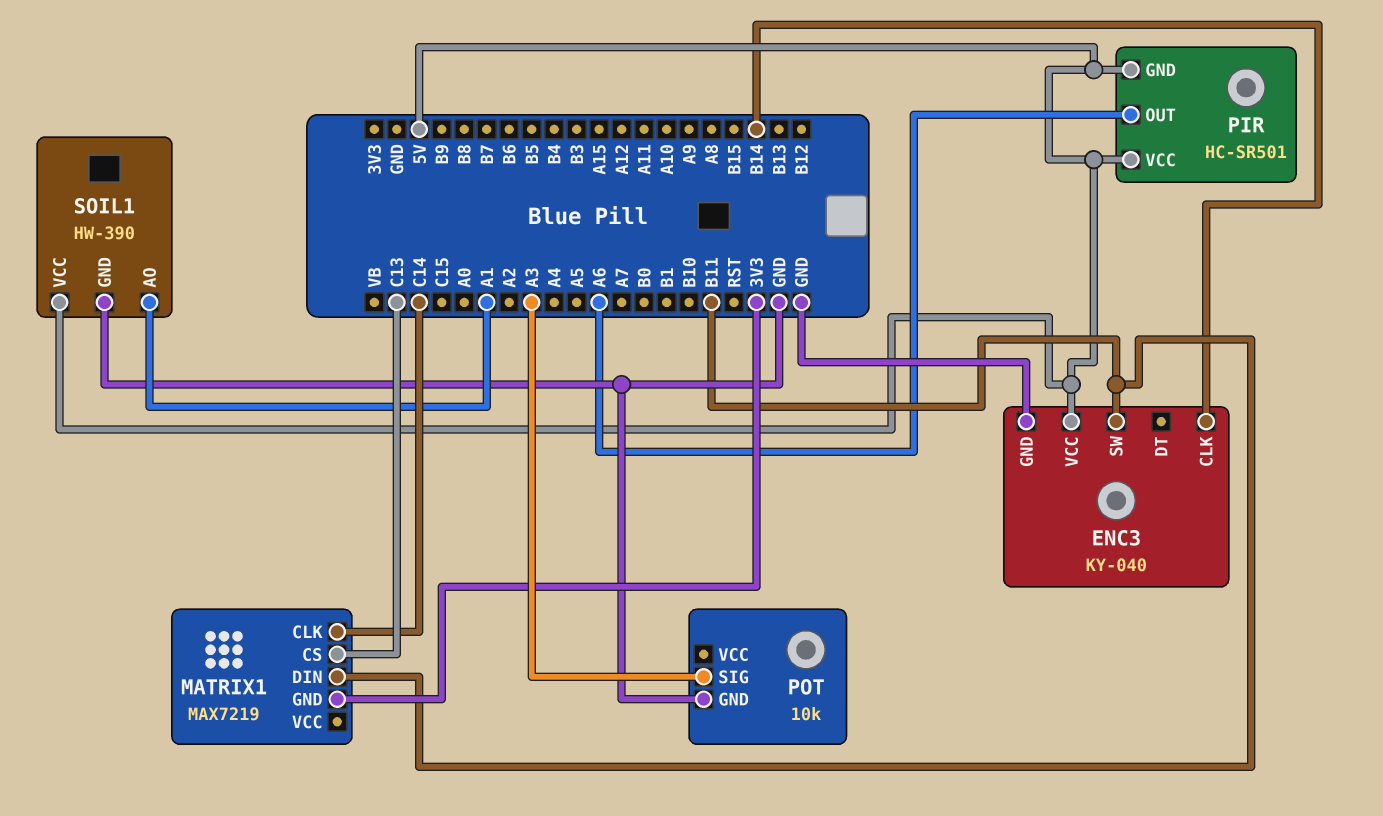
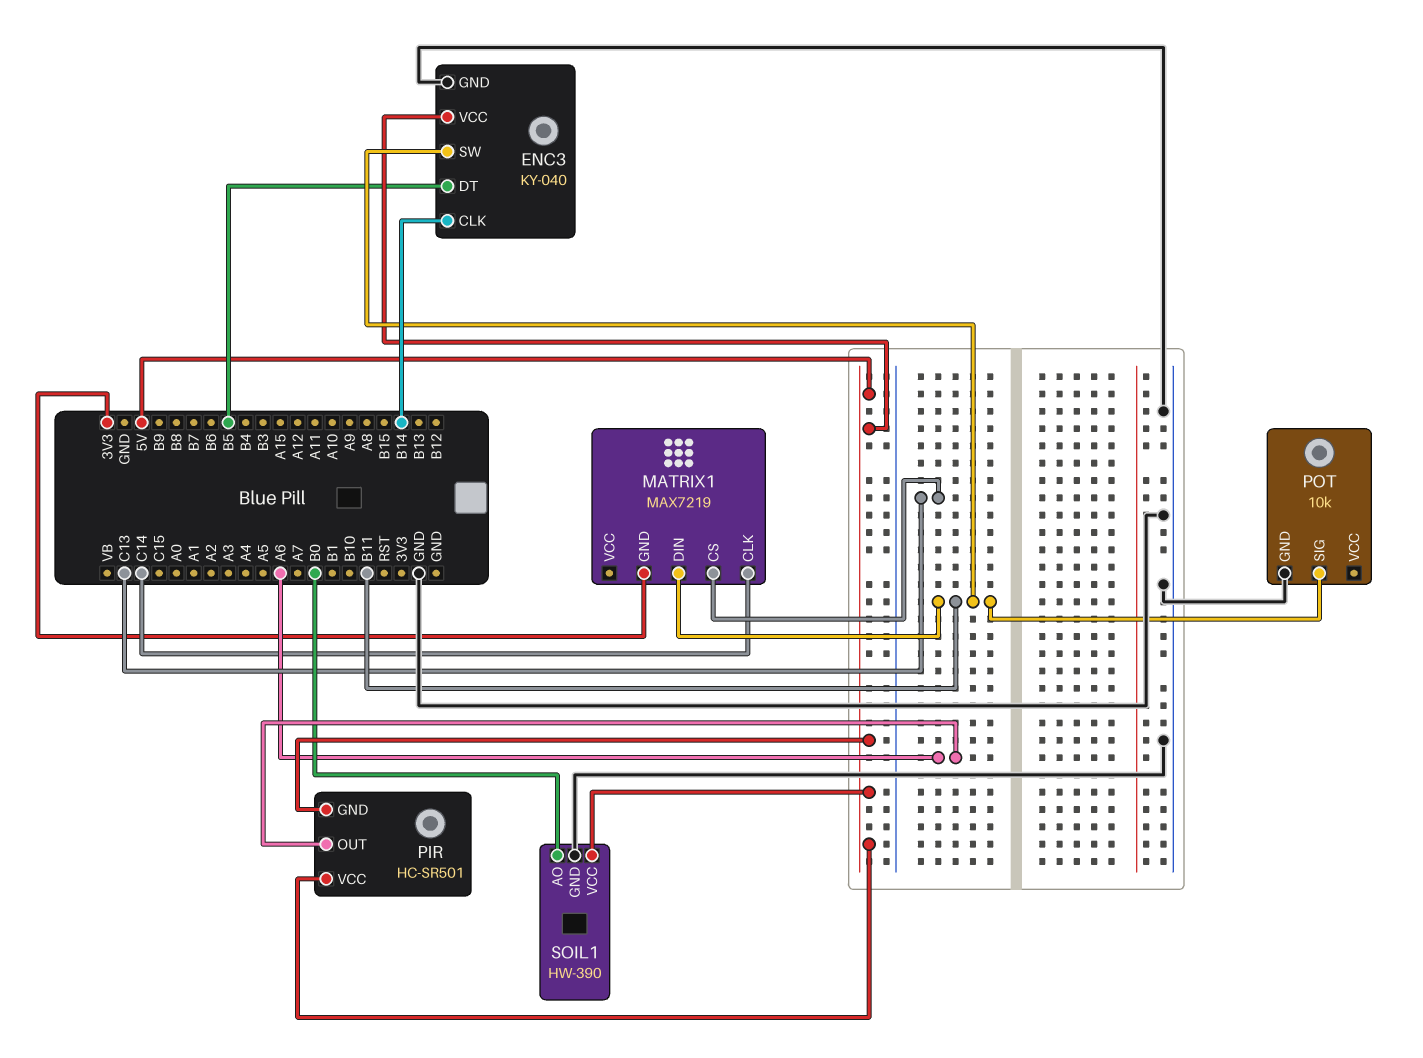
ENC3 pin DT: none -> B5
POT pin SIG: A3 -> B11
SOIL1 pin AO: A1 -> B0

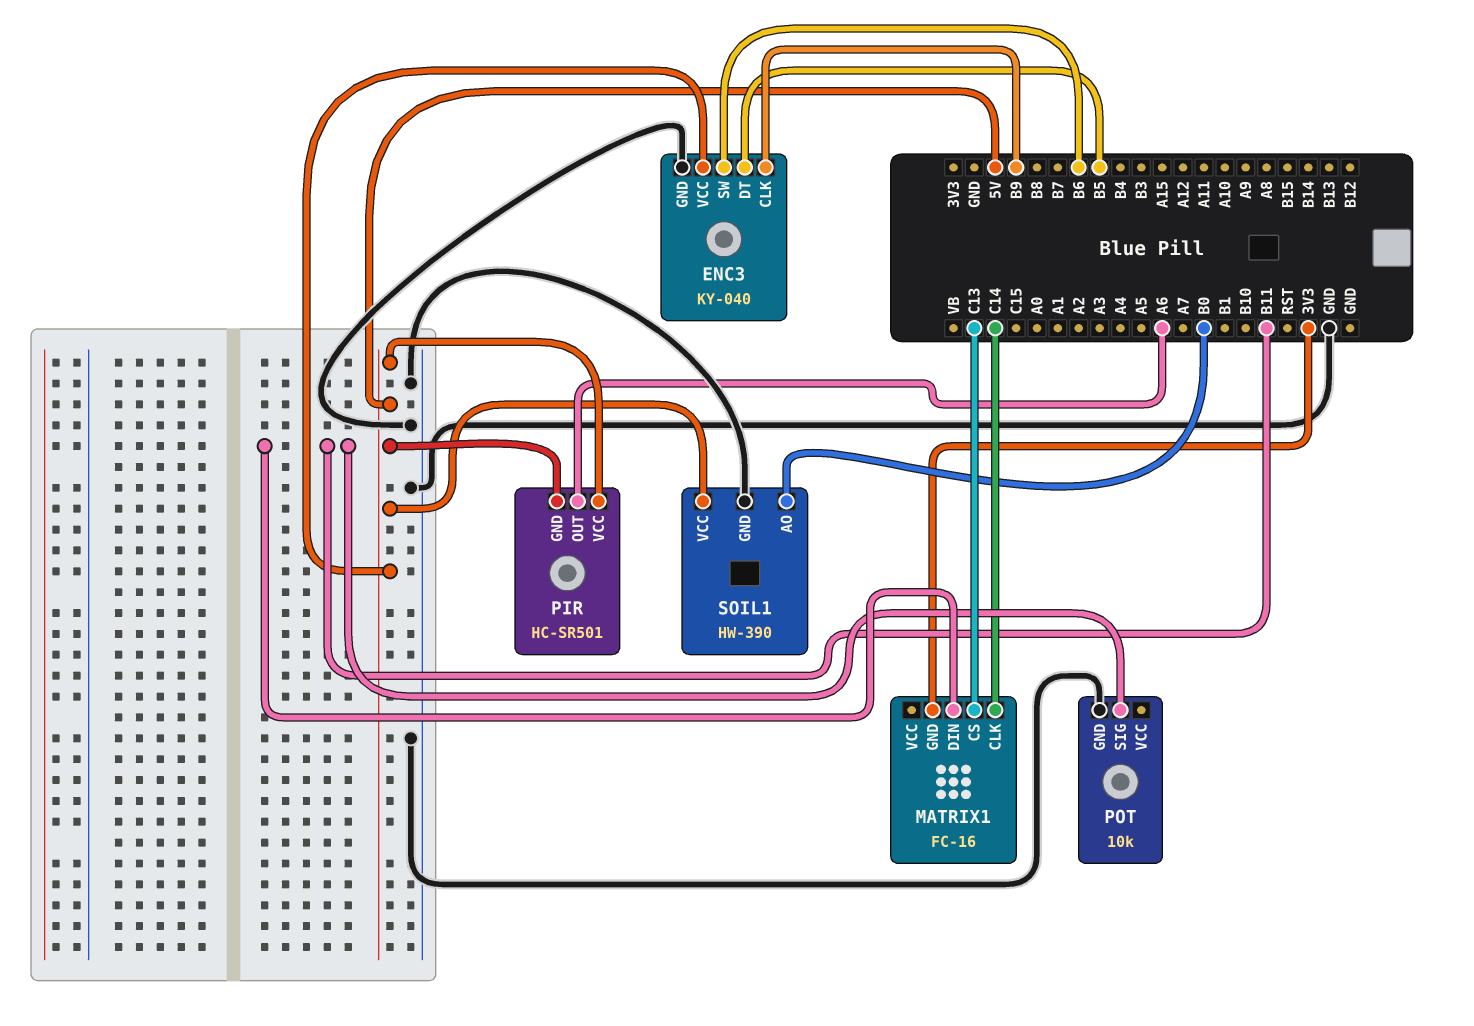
ENC3 pin CLK: B14 -> B9
ENC3 pin SW: B11 -> B6
MATRIX1: MAX7219 -> FC-16

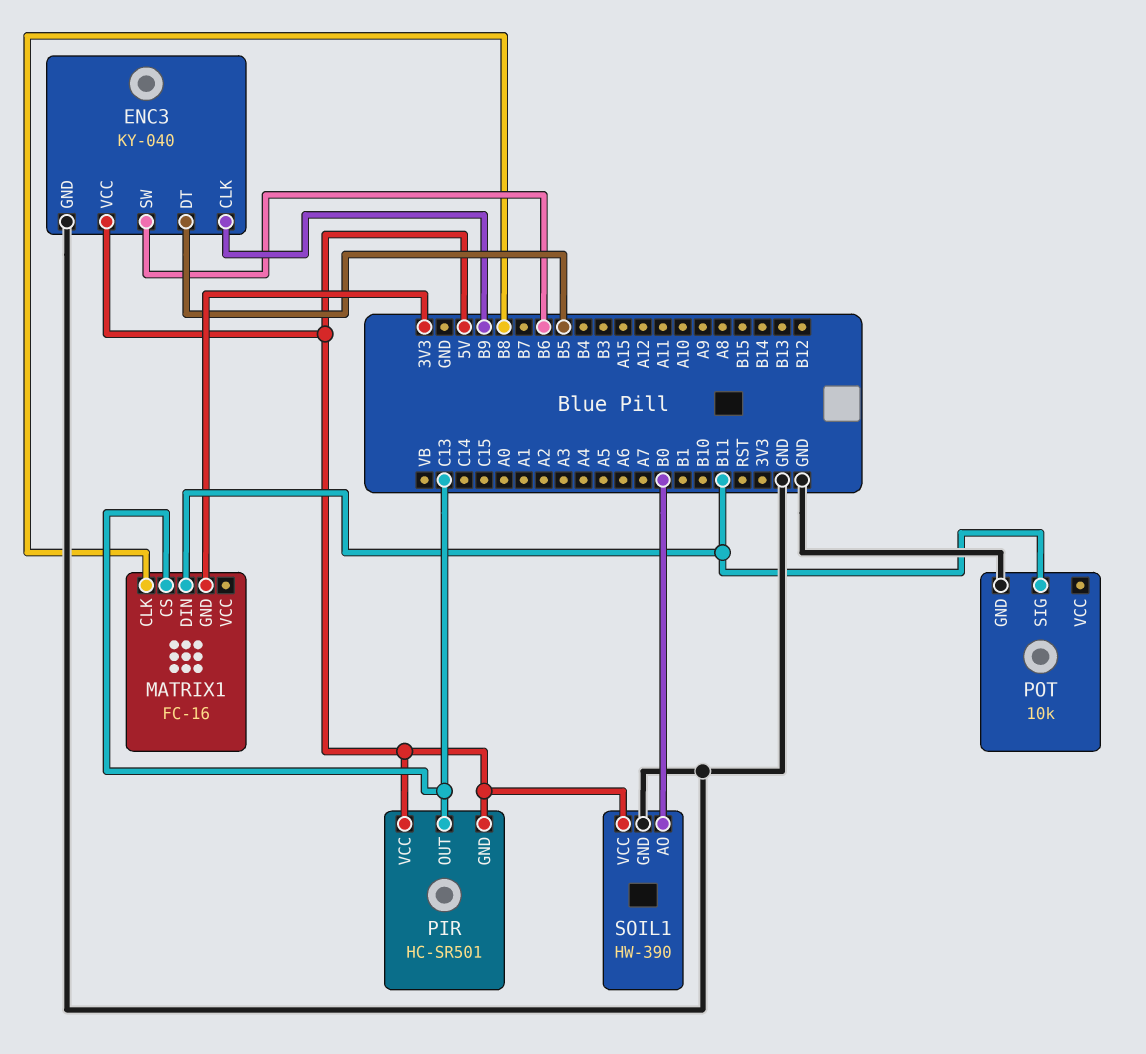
MATRIX1 pin CLK: C14 -> B8
PIR pin OUT: A6 -> C13

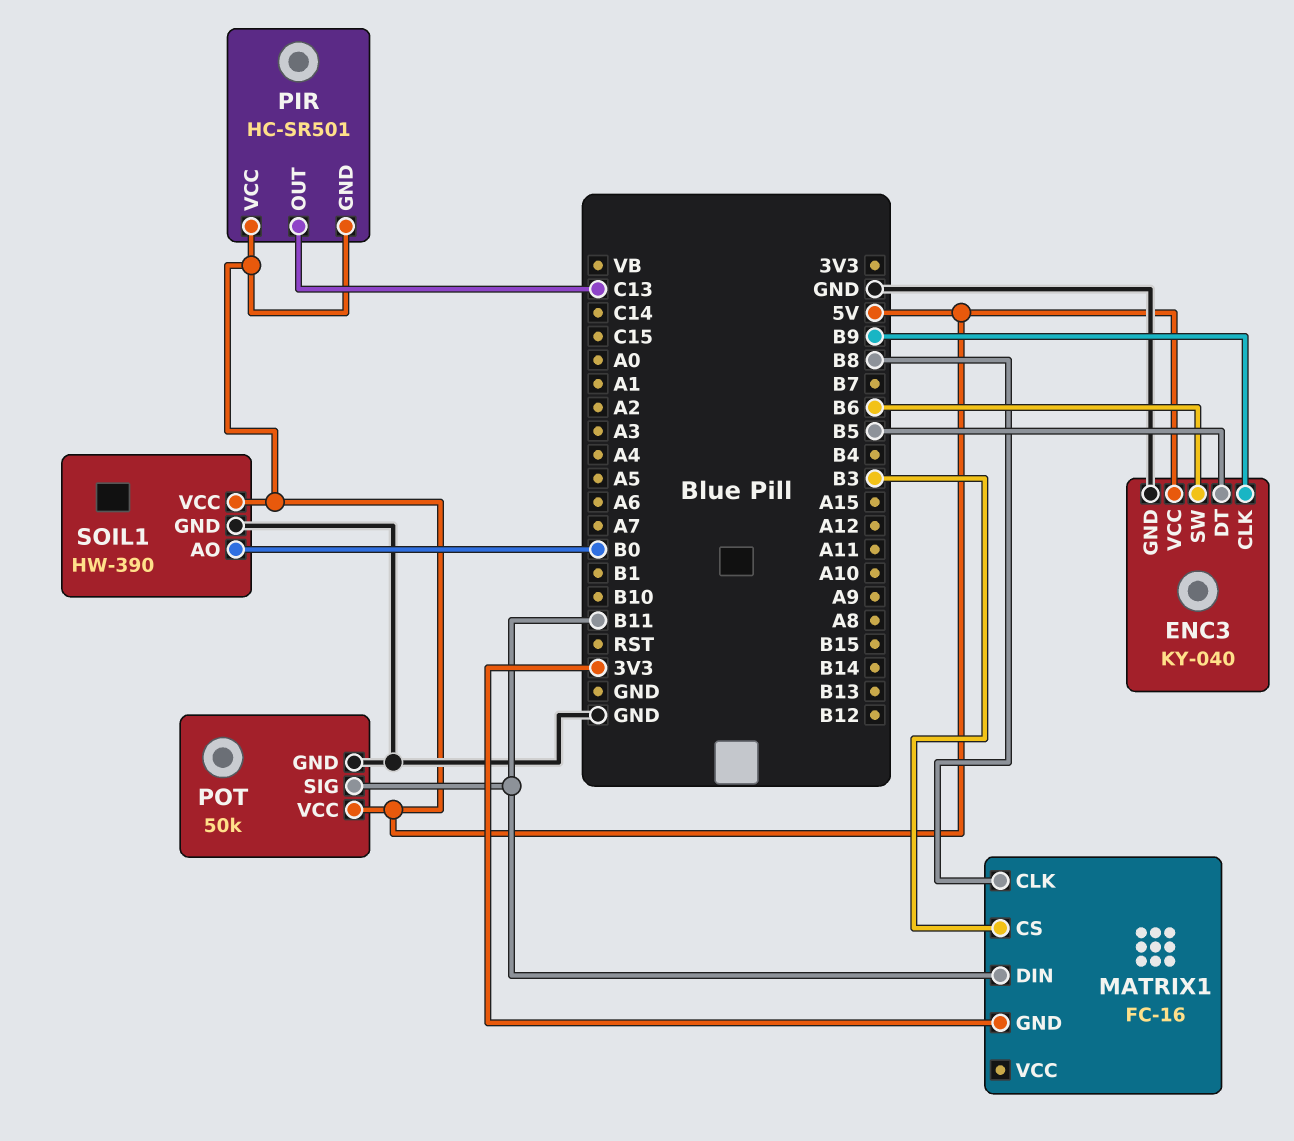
MATRIX1 pin CS: C13 -> B3
POT: 10k -> 50k
POT pin VCC: none -> 5V

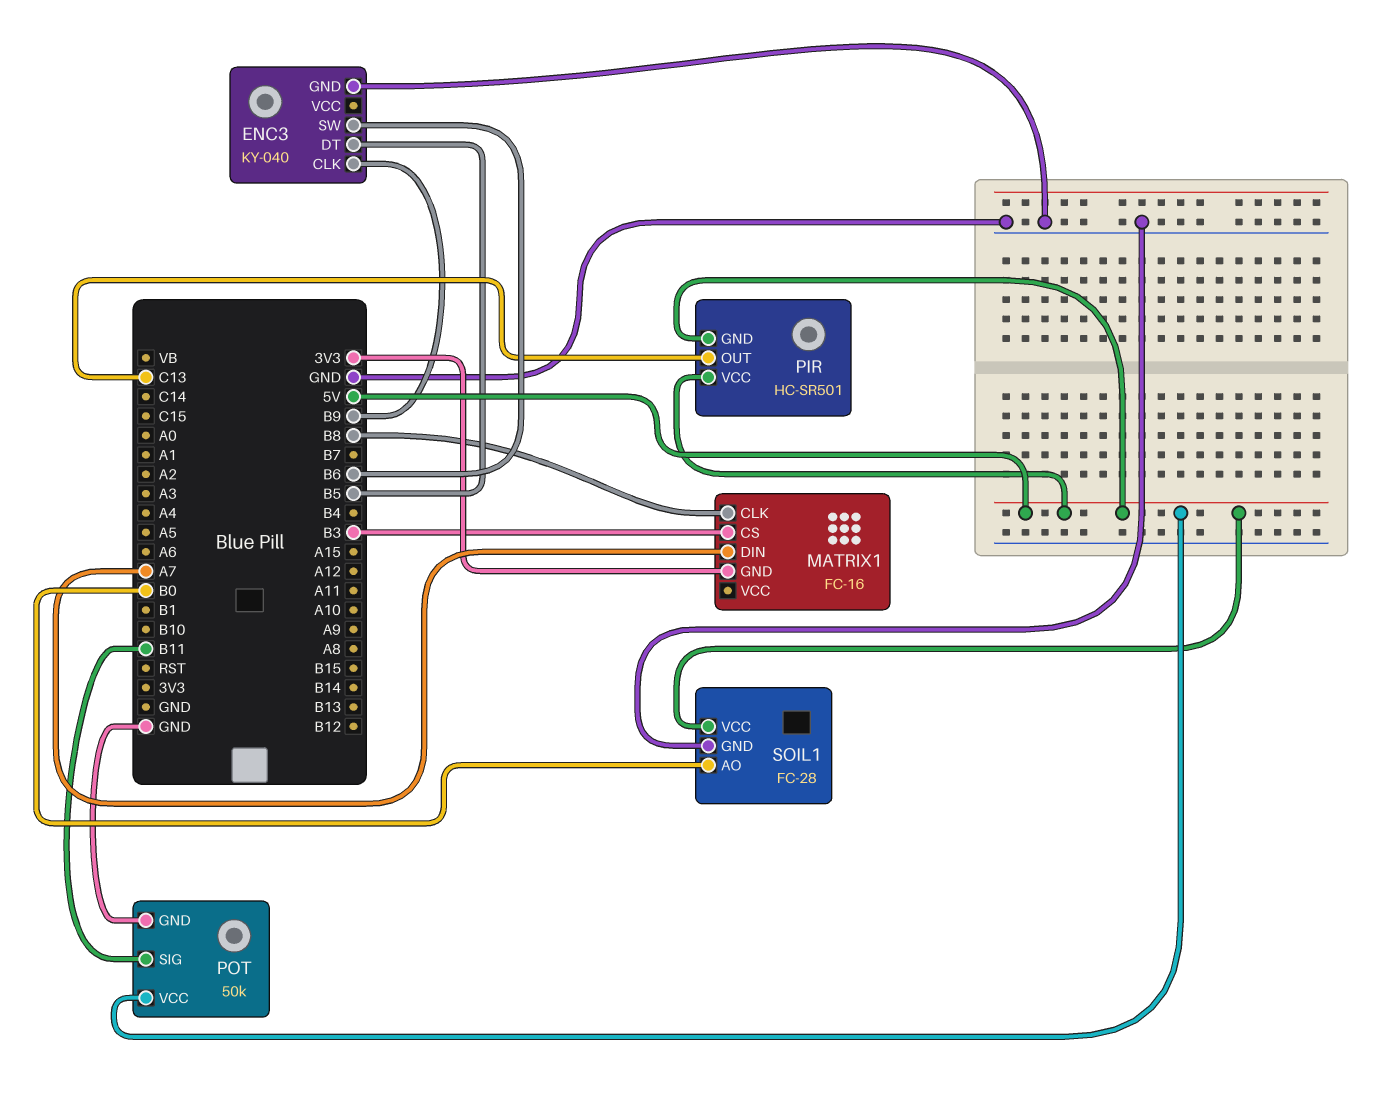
ENC3 pin VCC: 5V -> none
MATRIX1 pin DIN: B11 -> A7
SOIL1: HW-390 -> FC-28

